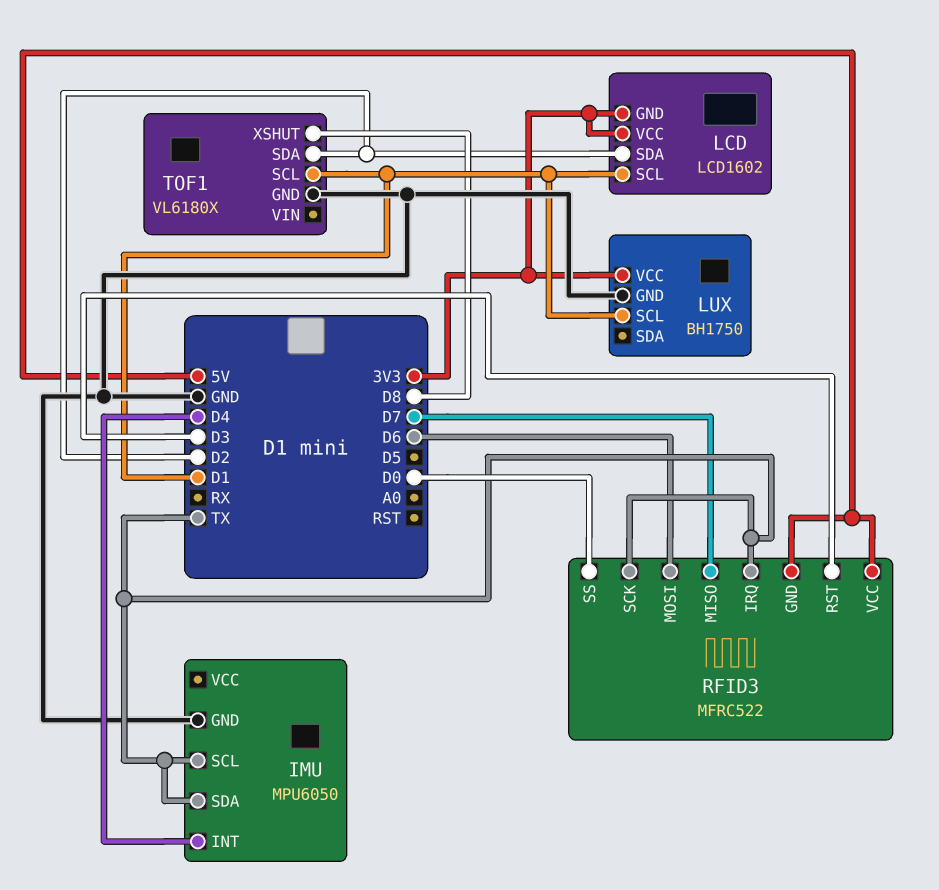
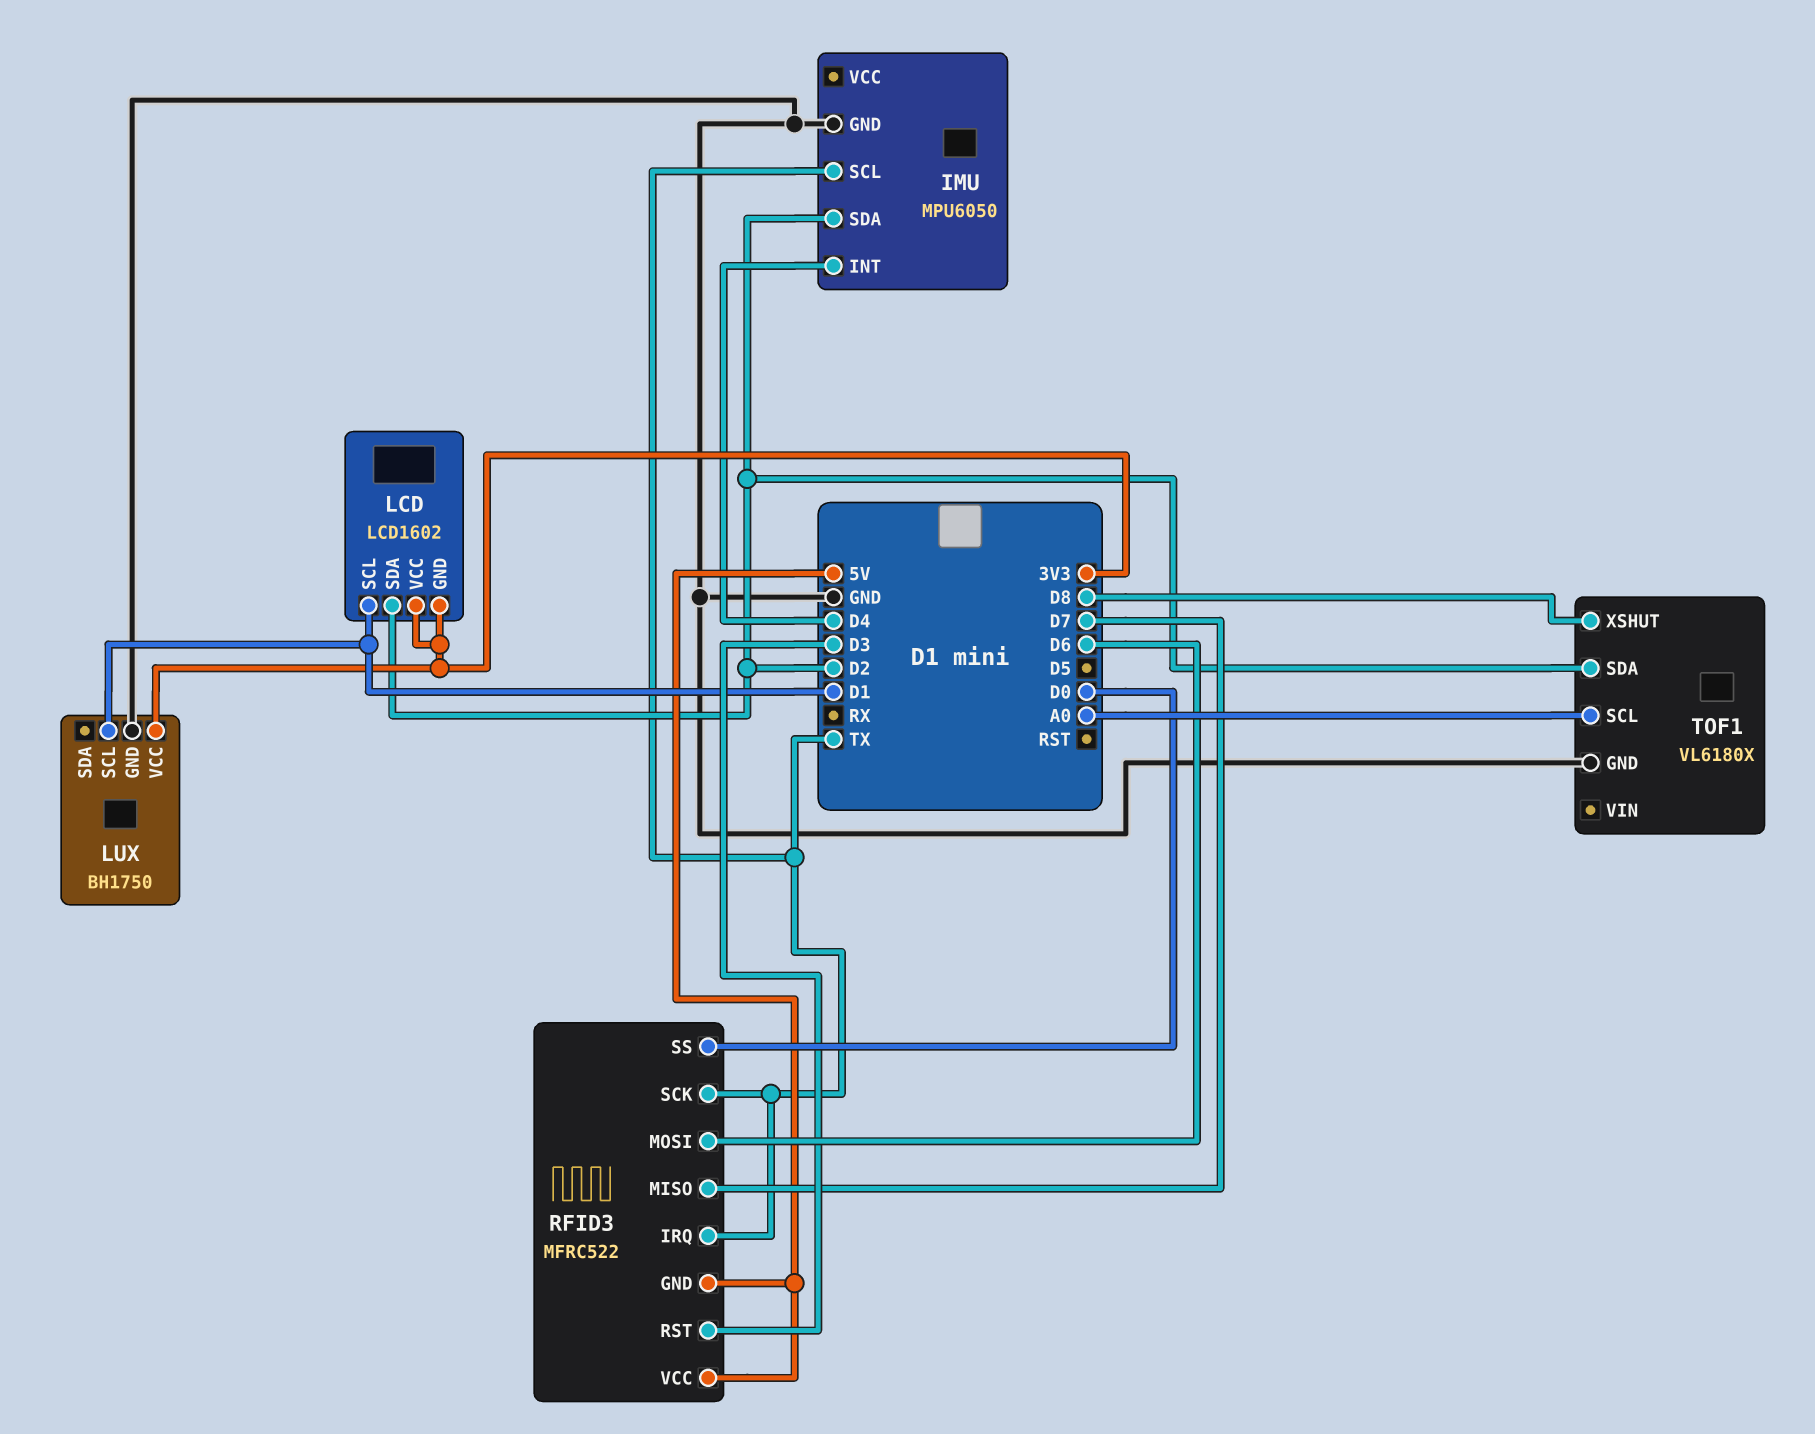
IMU pin SDA: TX -> D2
TOF1 pin SCL: D1 -> A0

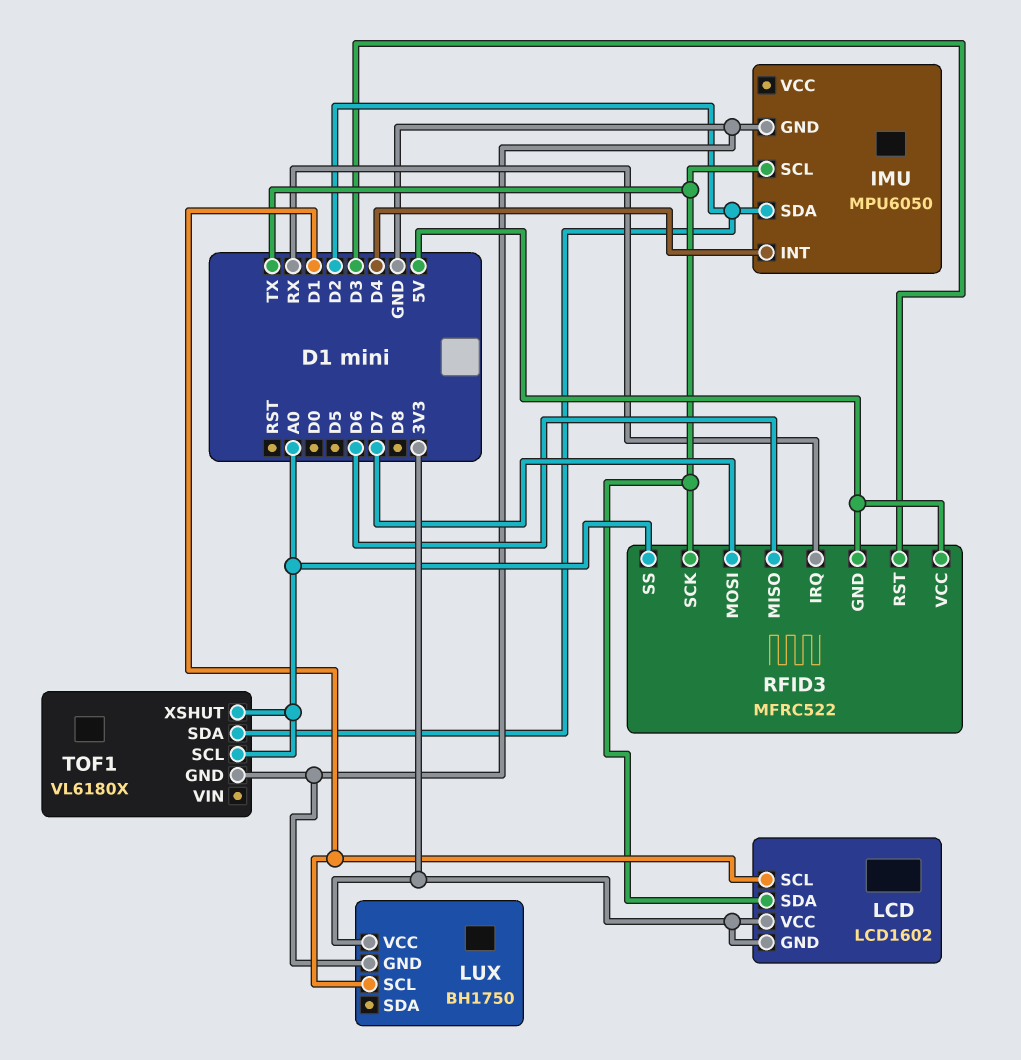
LCD pin SDA: D2 -> TX
RFID3 pin IRQ: TX -> RX
RFID3 pin MISO: D7 -> D6
RFID3 pin MOSI: D6 -> D7
RFID3 pin SS: D0 -> A0
TOF1 pin XSHUT: D8 -> A0

